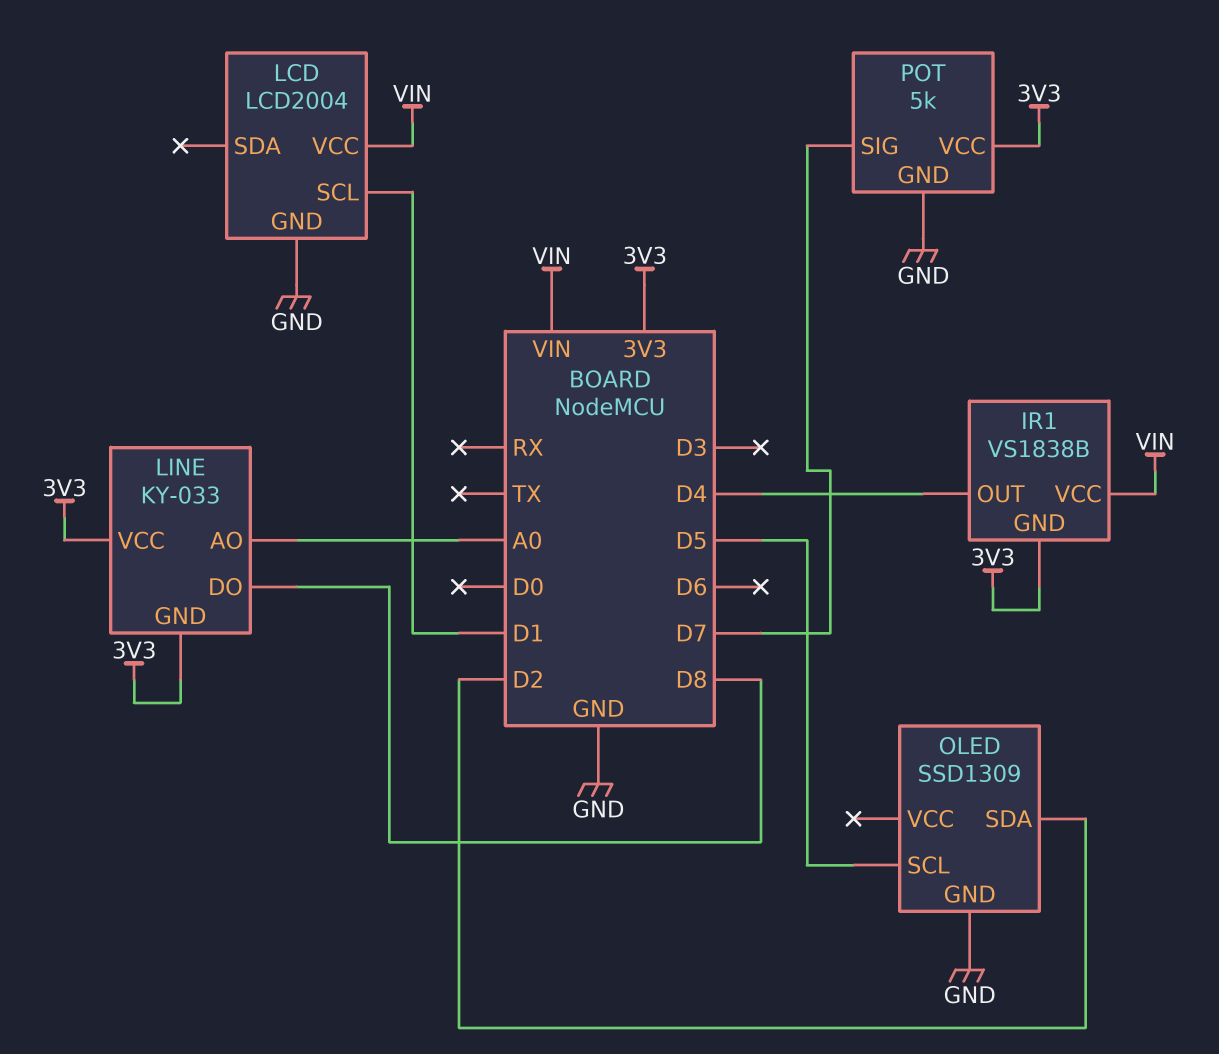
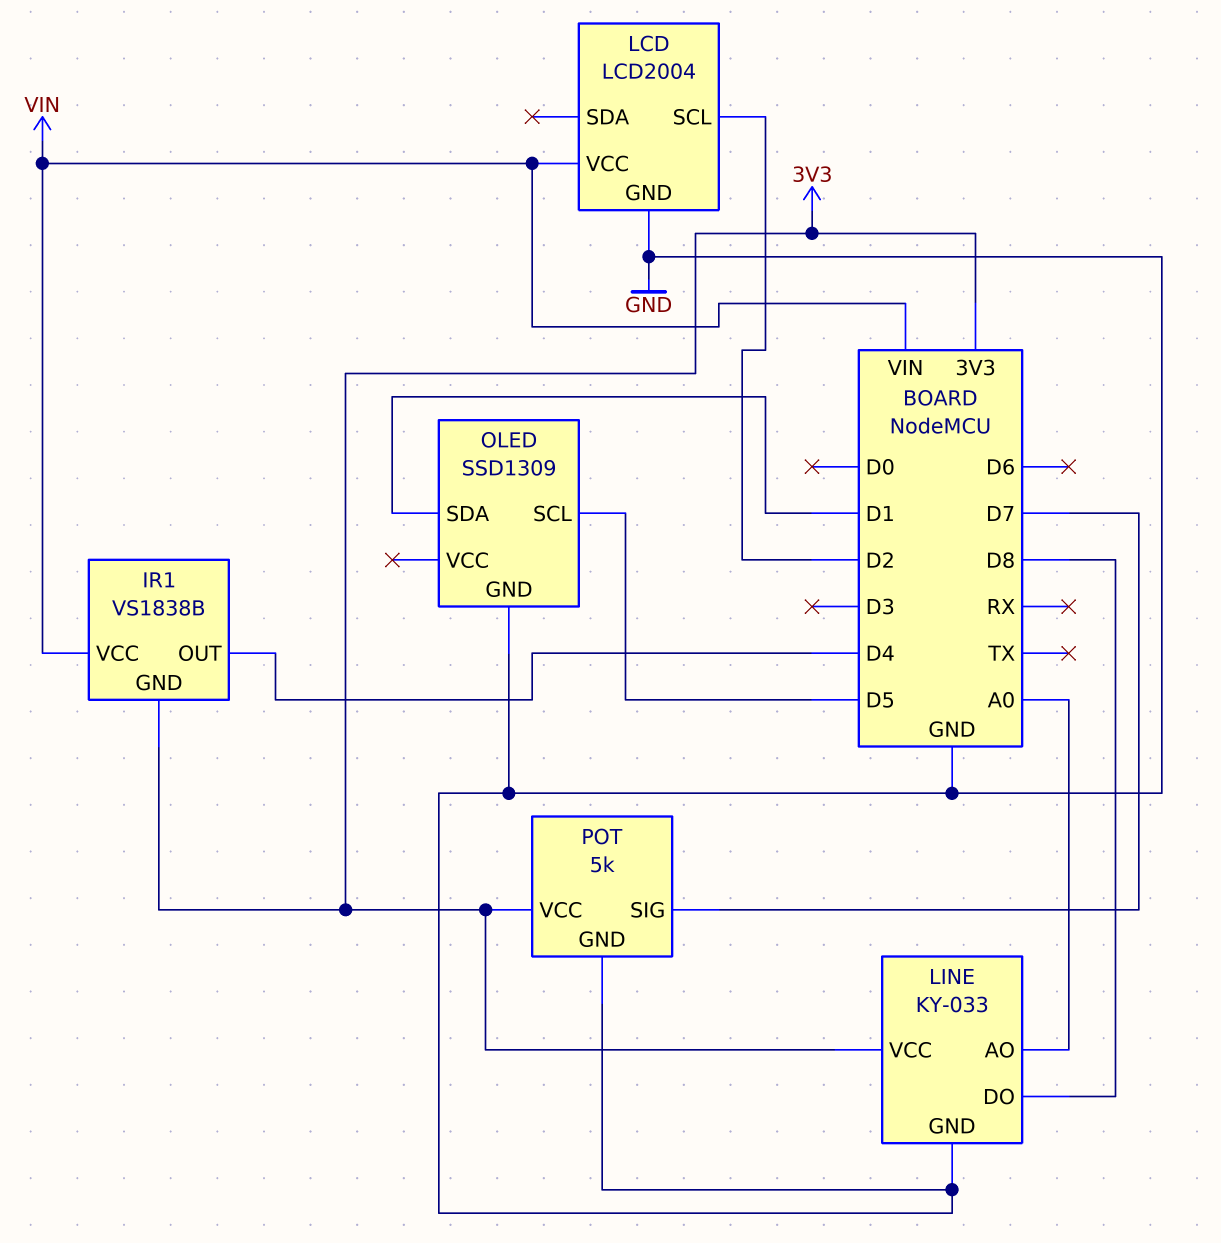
LCD pin SCL: D1 -> D2
LINE pin GND: 3V3 -> GND
OLED pin SDA: D2 -> D1

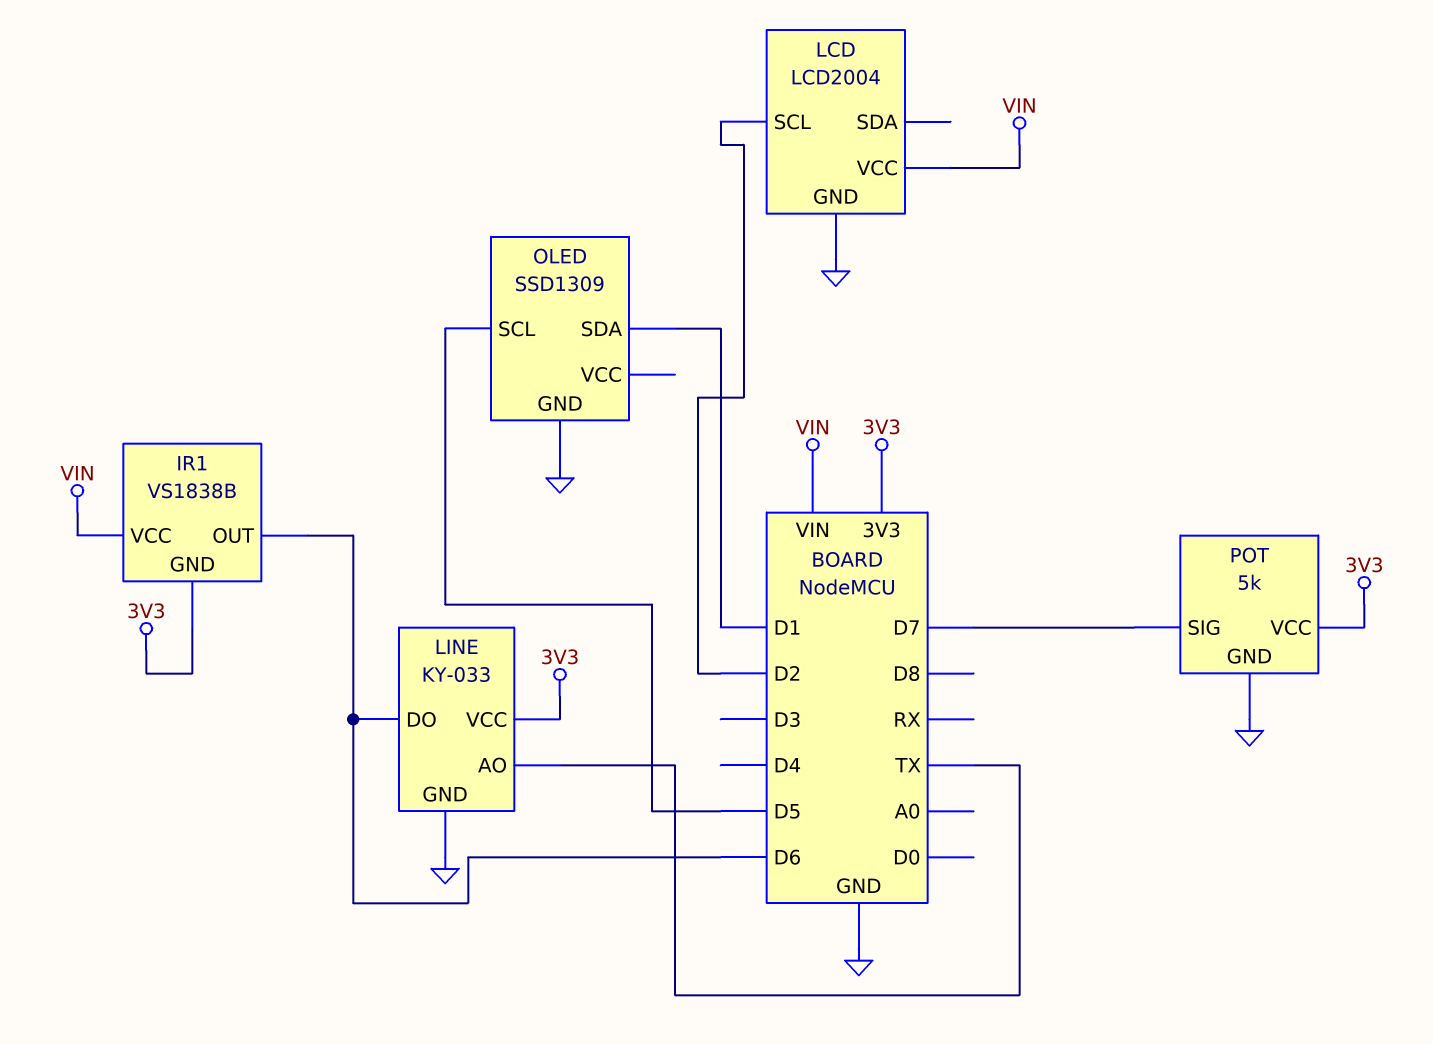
IR1 pin OUT: D4 -> D6
LINE pin AO: A0 -> TX
LINE pin DO: D8 -> D6

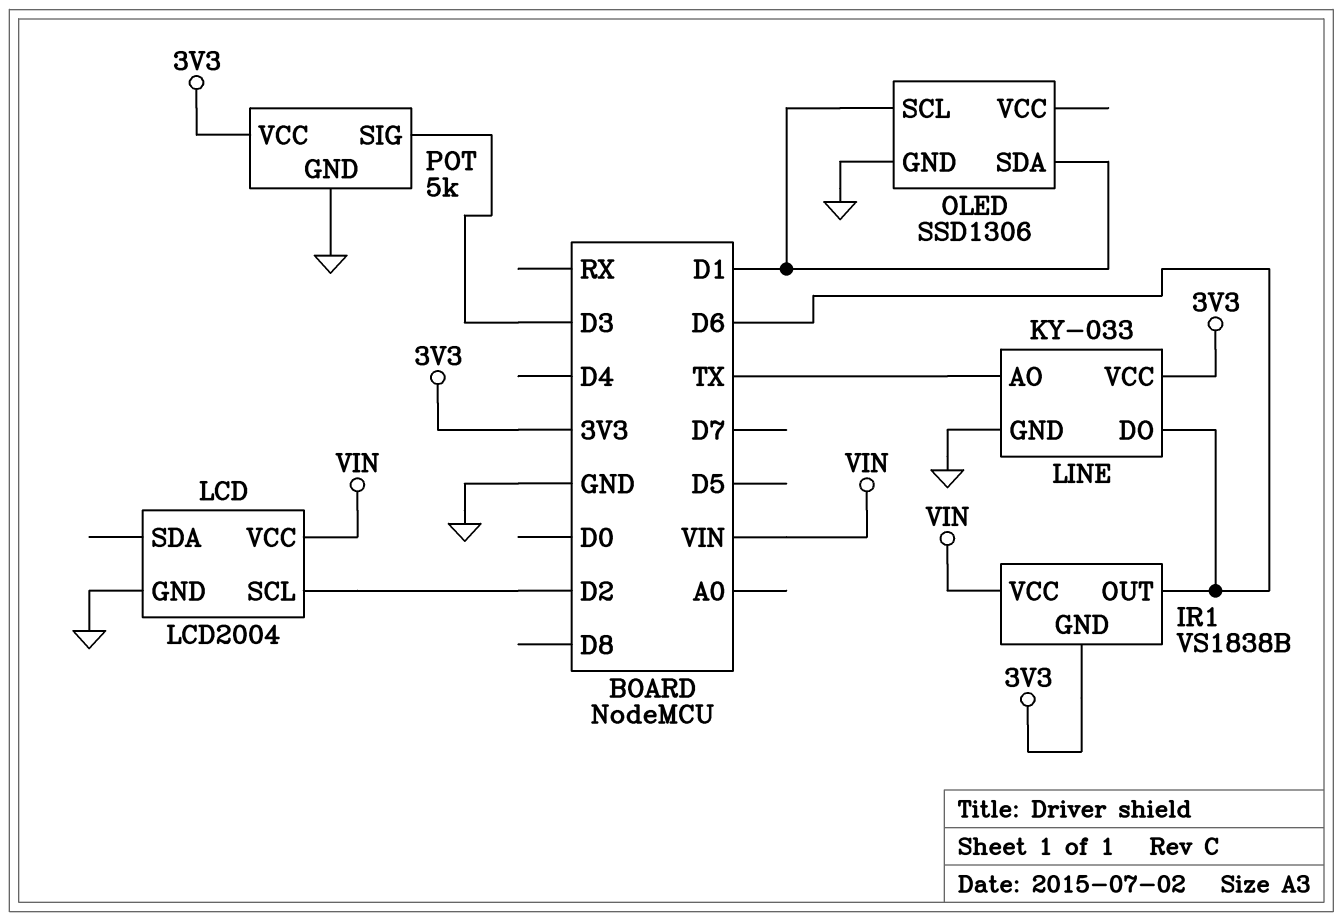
OLED: SSD1309 -> SSD1306
OLED pin SCL: D5 -> D1
POT pin SIG: D7 -> D3

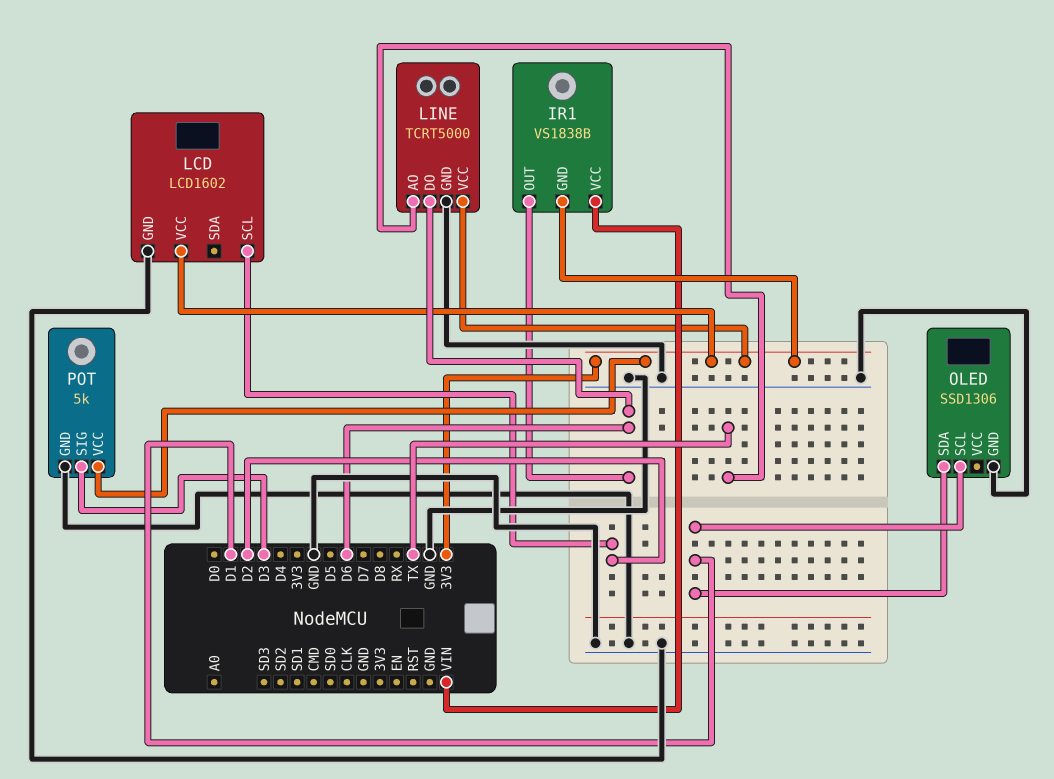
LCD: LCD2004 -> LCD1602
LCD pin VCC: VIN -> 3V3
LINE: KY-033 -> TCRT5000

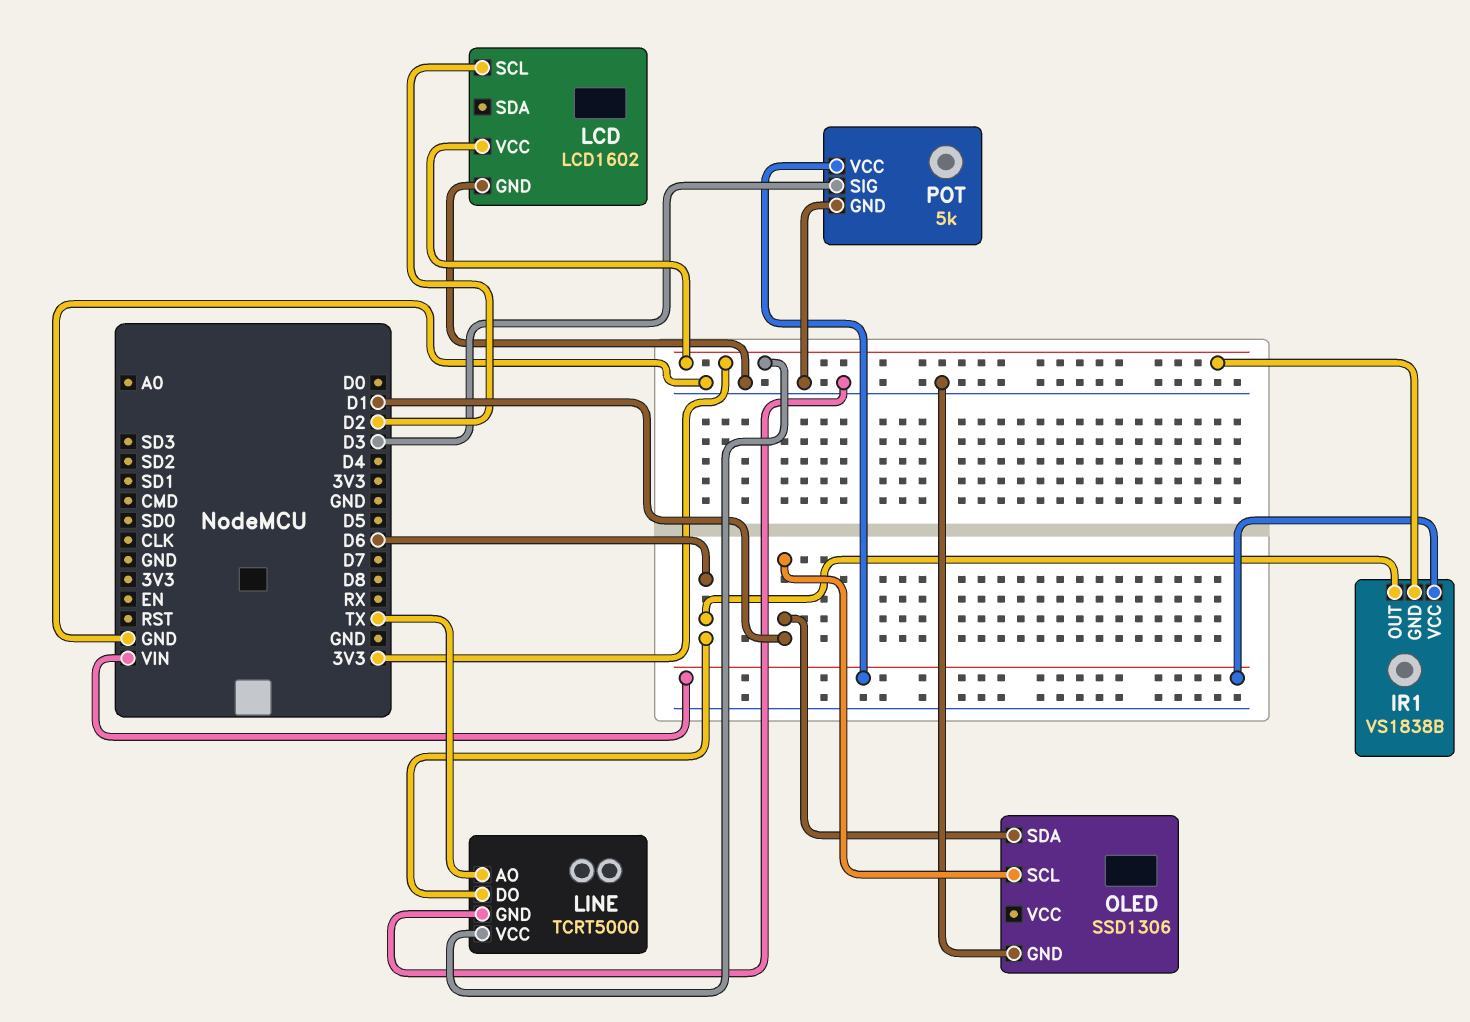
POT pin VCC: 3V3 -> VIN

